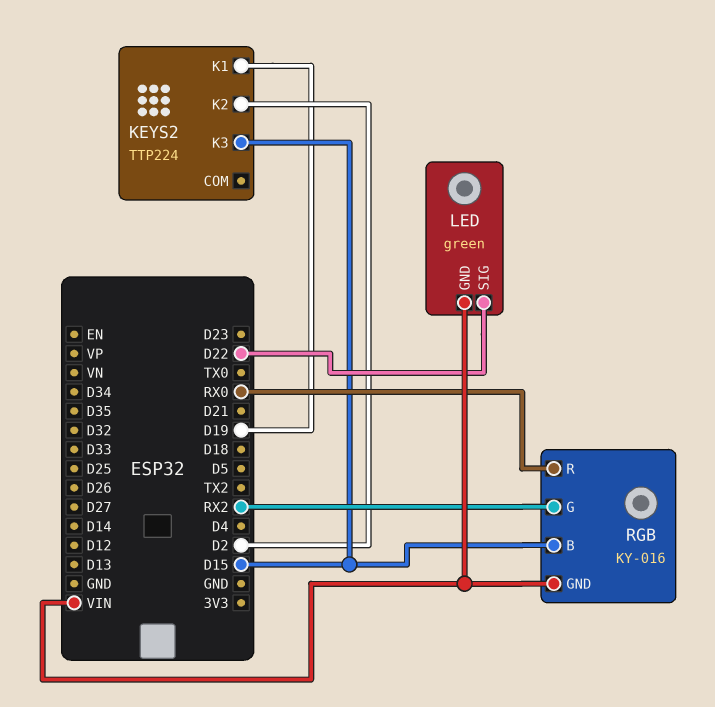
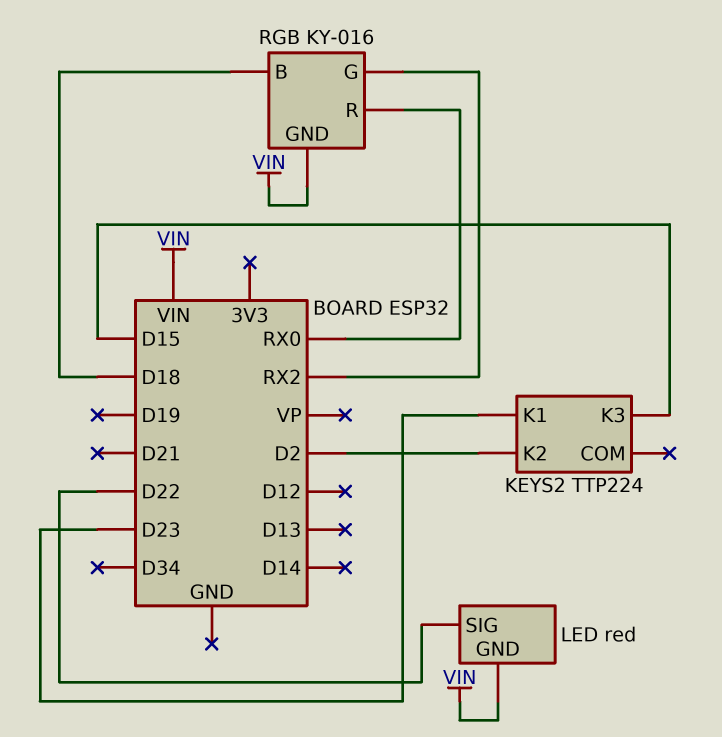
KEYS2 pin K1: D19 -> D23
LED: green -> red
RGB pin B: D15 -> D18

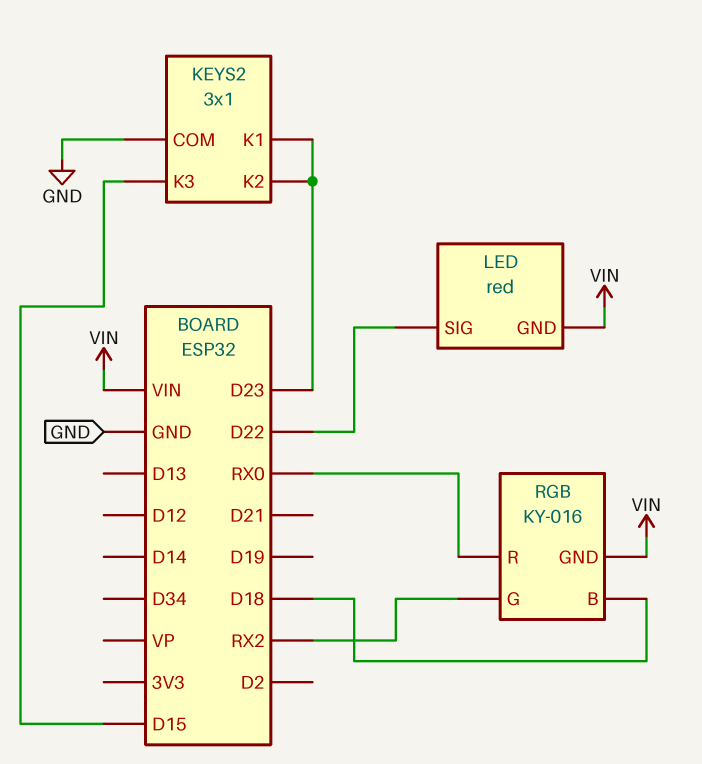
KEYS2: TTP224 -> 3x1
KEYS2 pin COM: none -> GND
KEYS2 pin K2: D2 -> D23

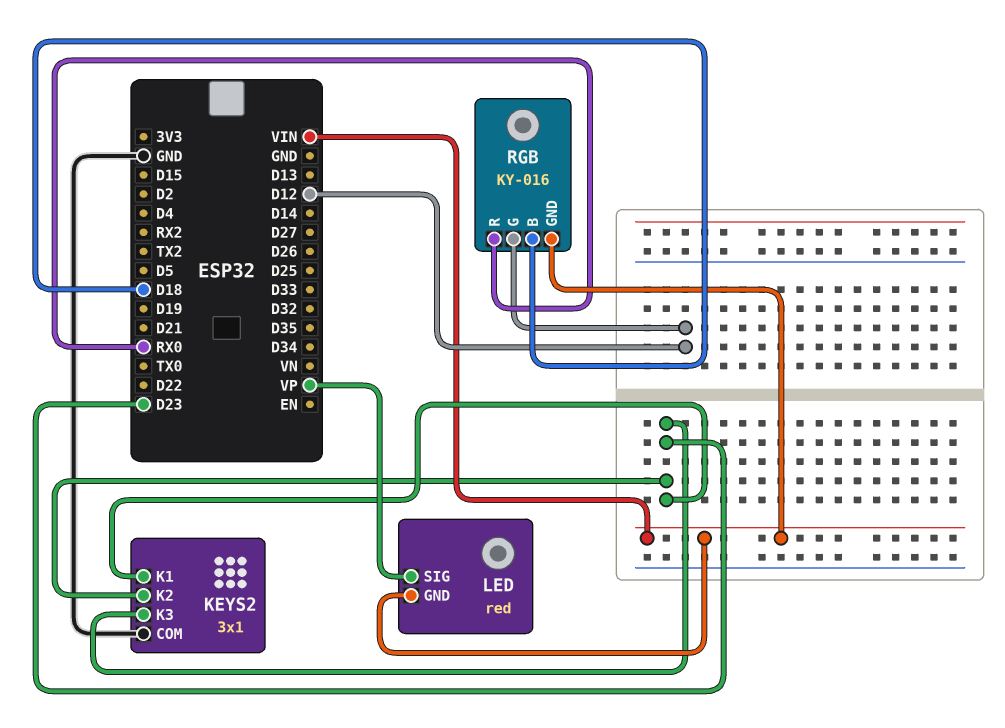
KEYS2 pin K3: D15 -> D23
LED pin SIG: D22 -> VP
RGB pin G: RX2 -> D12

